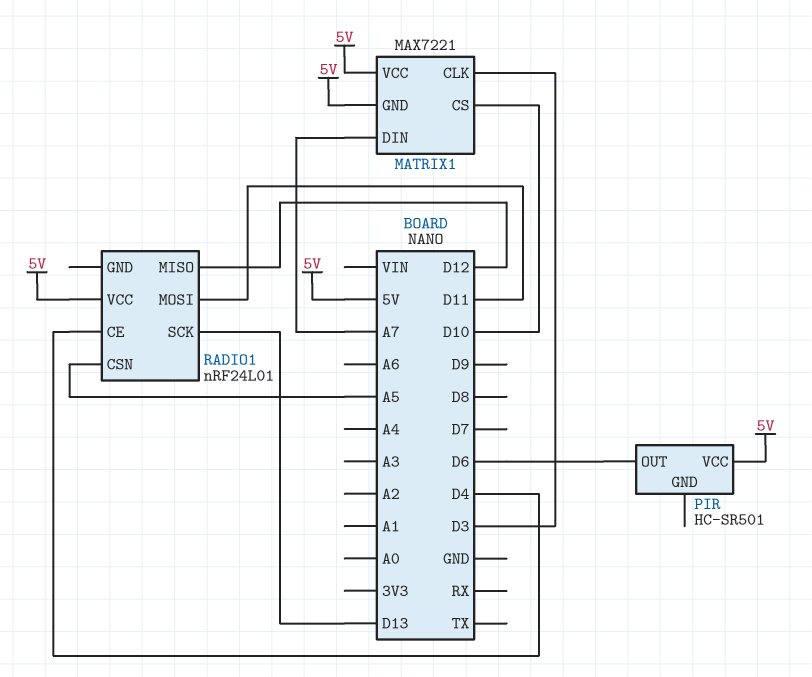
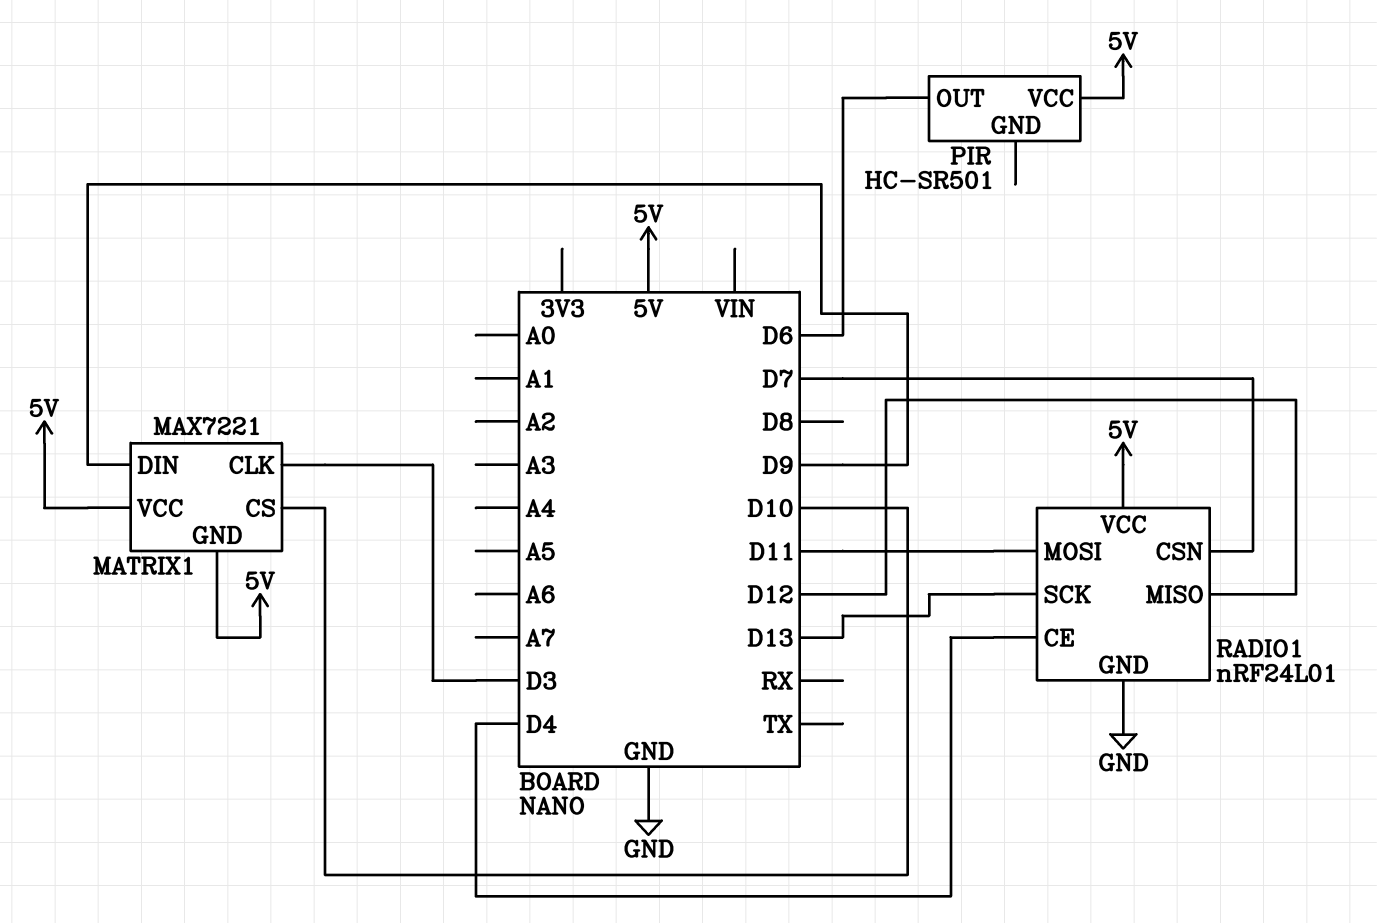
MATRIX1 pin DIN: A7 -> D9
RADIO1 pin CSN: A5 -> D7
RADIO1 pin GND: none -> GND

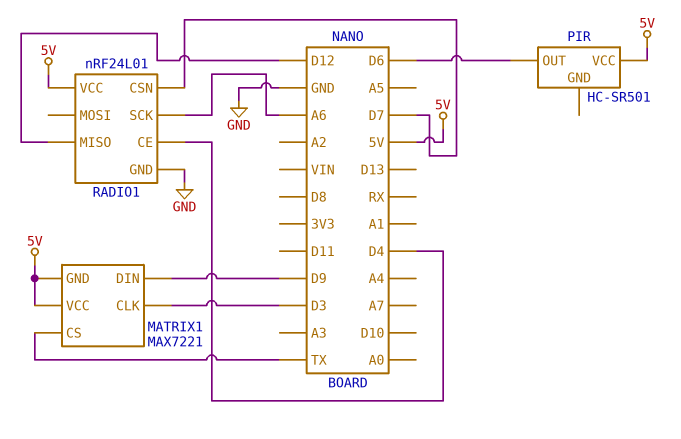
MATRIX1 pin CS: D10 -> TX
RADIO1 pin MOSI: D11 -> none
RADIO1 pin SCK: D13 -> A6

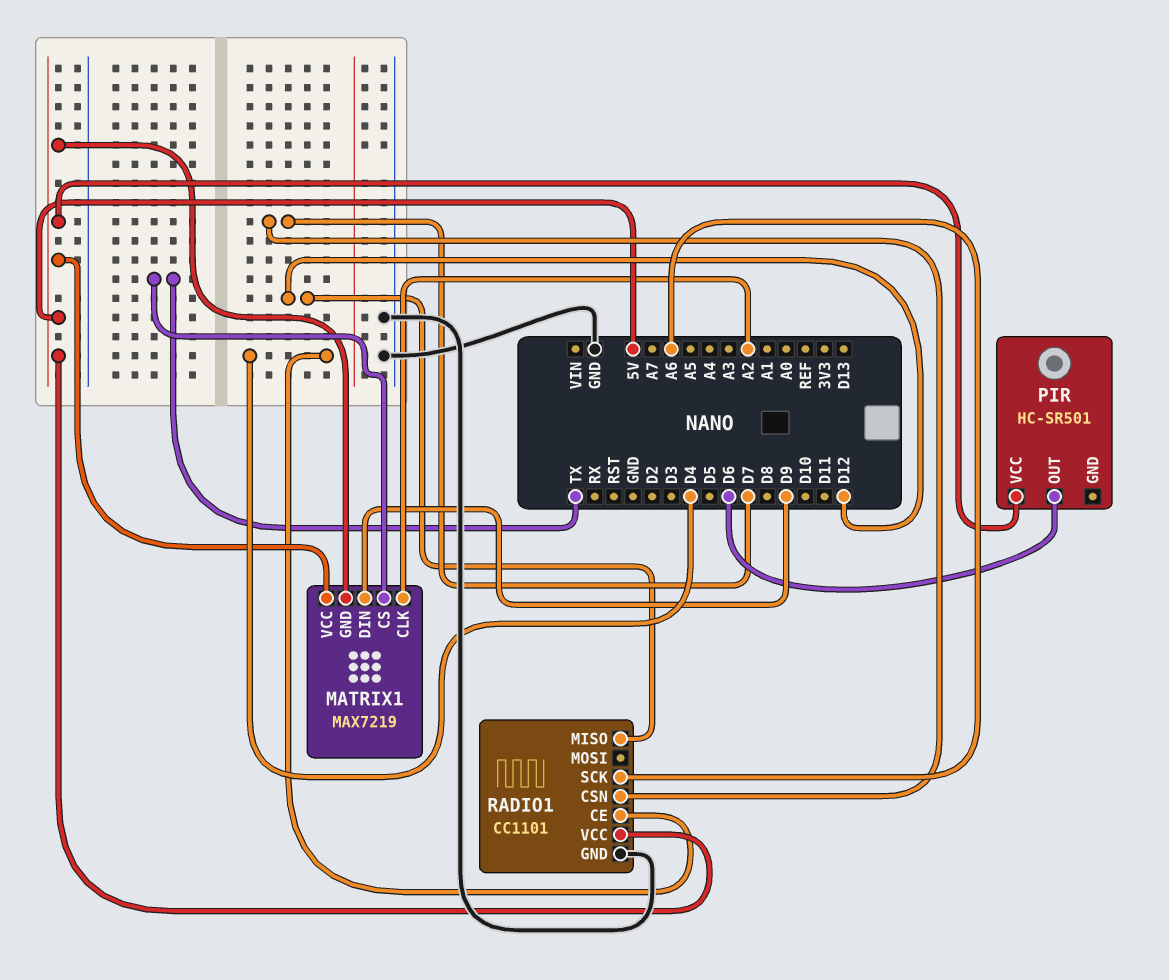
MATRIX1: MAX7221 -> MAX7219
MATRIX1 pin CLK: D3 -> A2
RADIO1: nRF24L01 -> CC1101

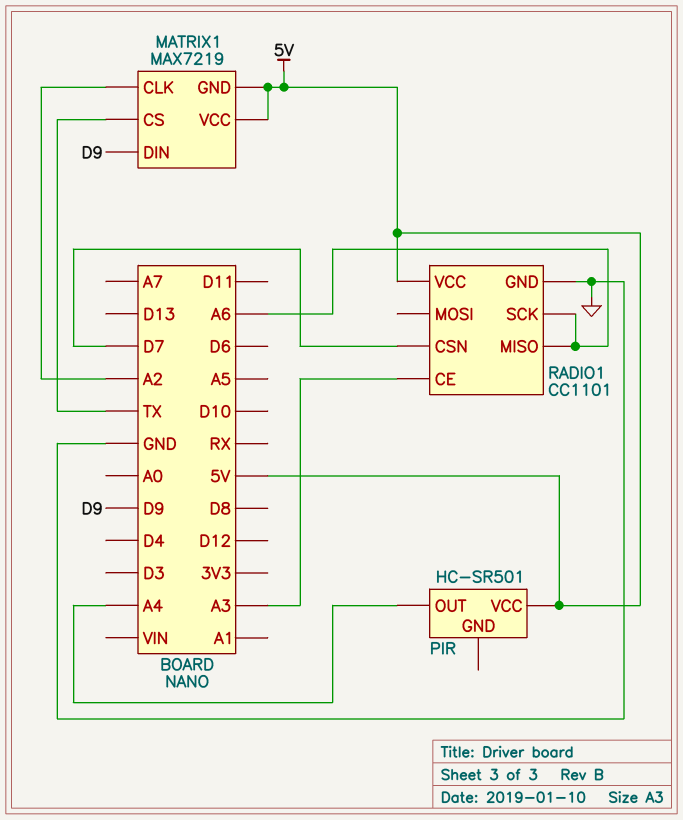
PIR pin OUT: D6 -> A4
RADIO1 pin CE: D4 -> A3
RADIO1 pin MISO: D12 -> A6

